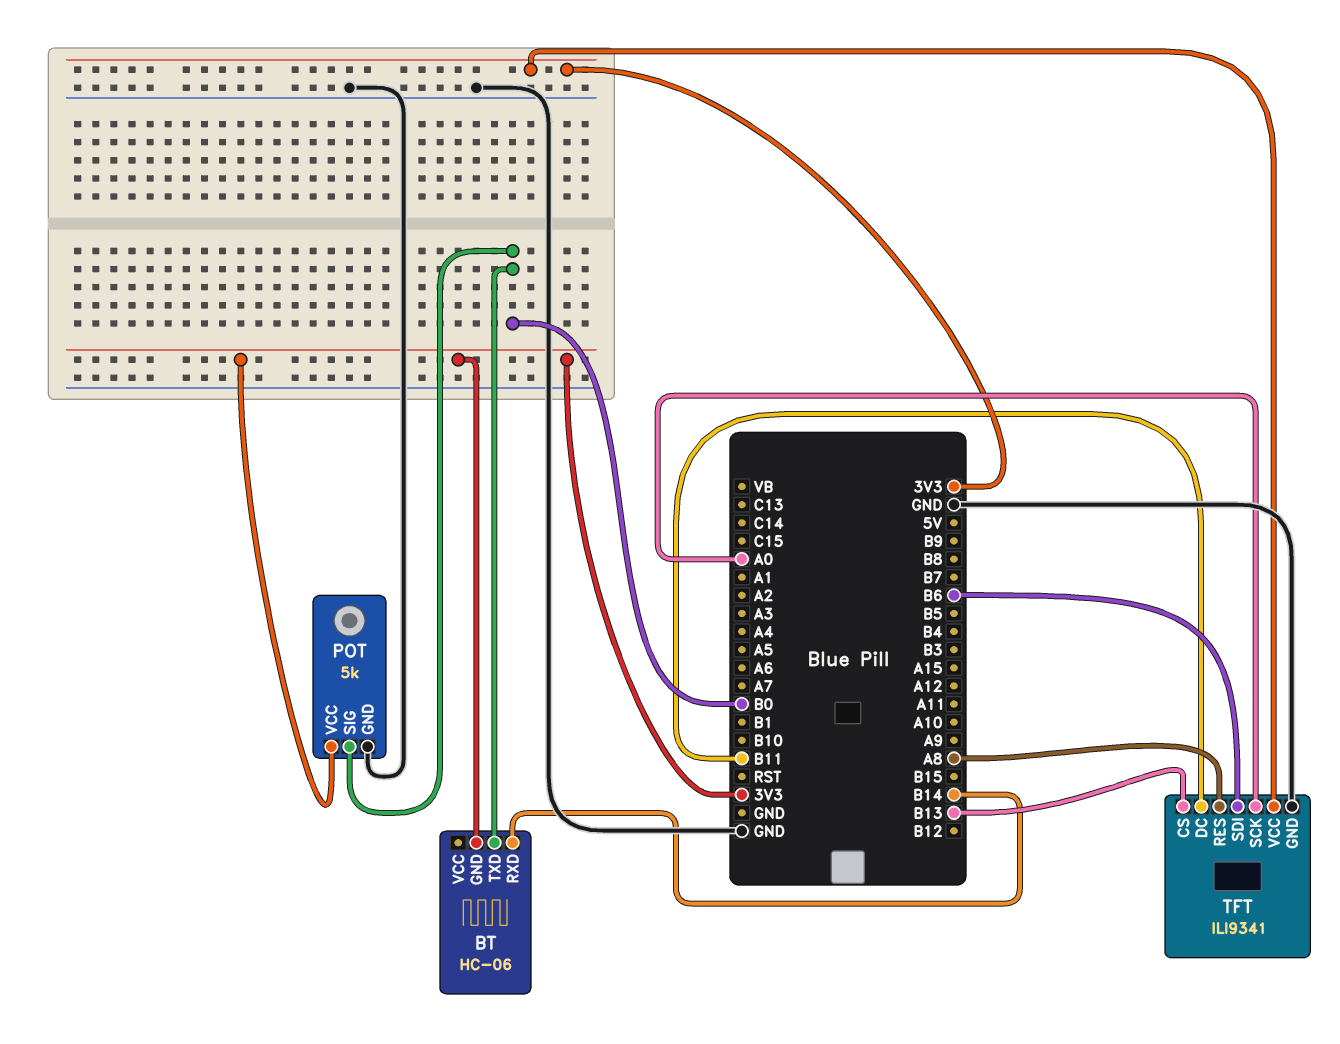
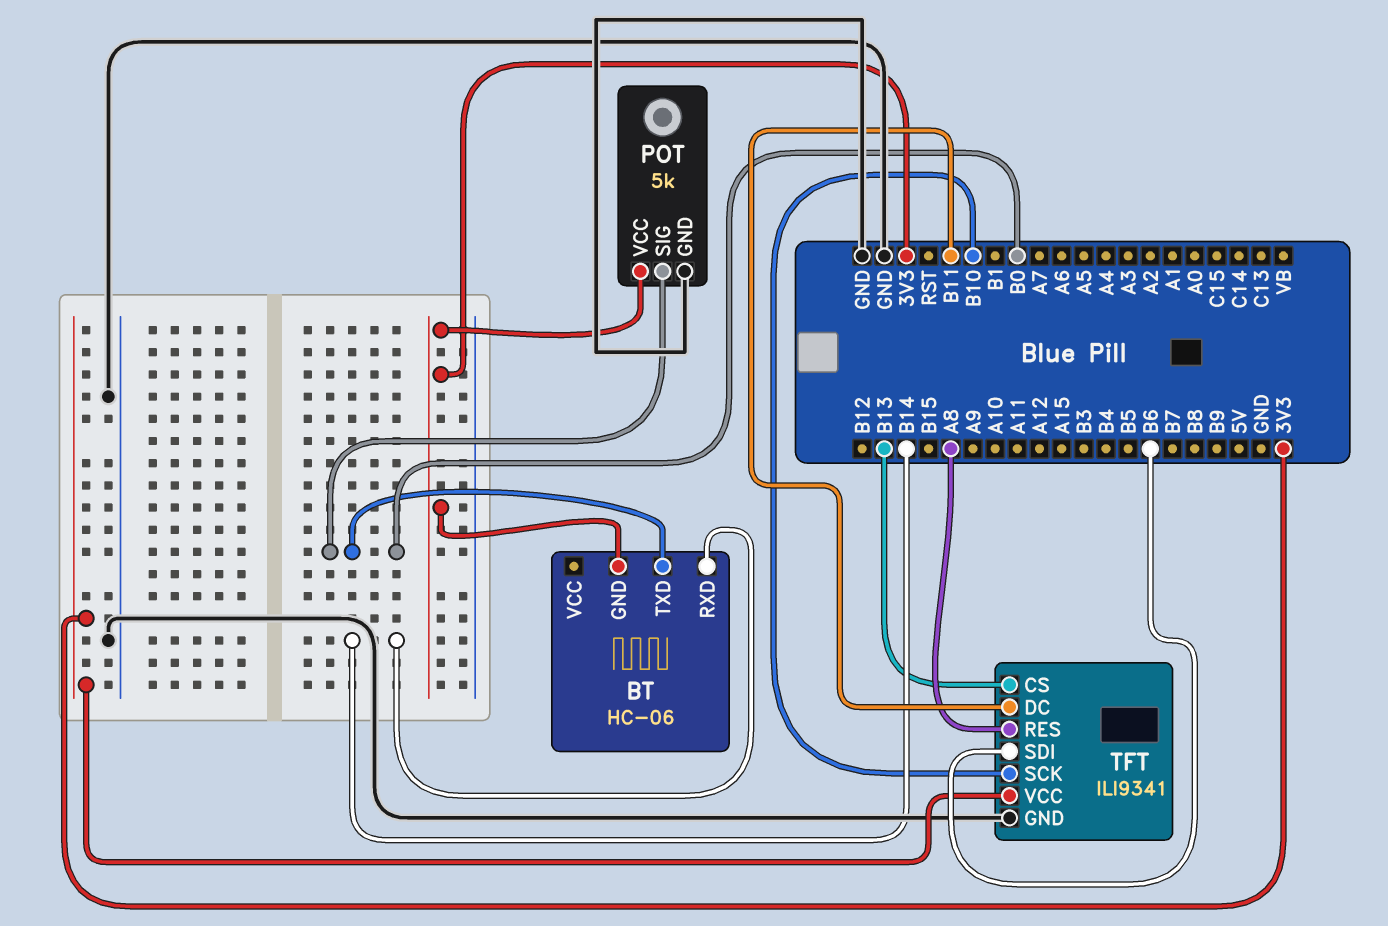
TFT pin SCK: A0 -> B10

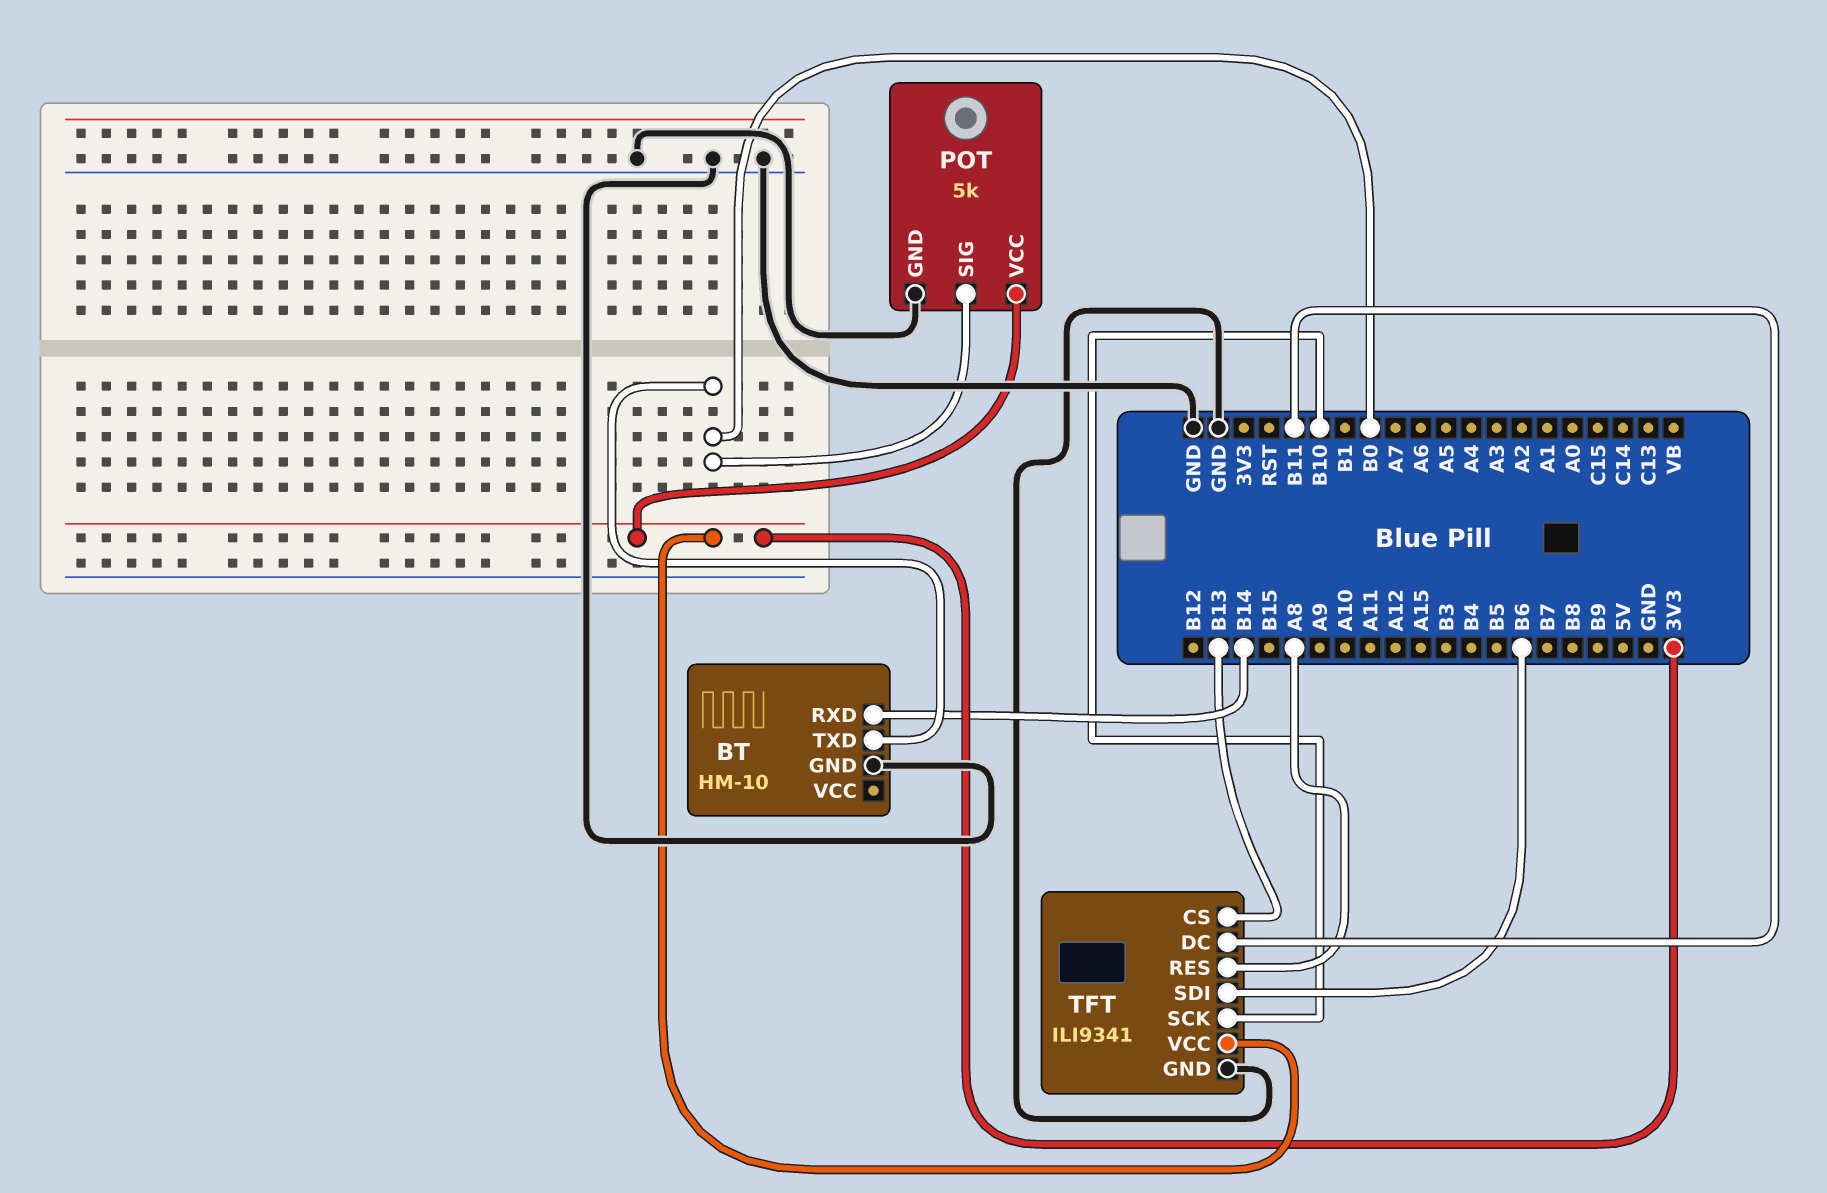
BT: HC-06 -> HM-10
BT pin GND: 3V3 -> GND

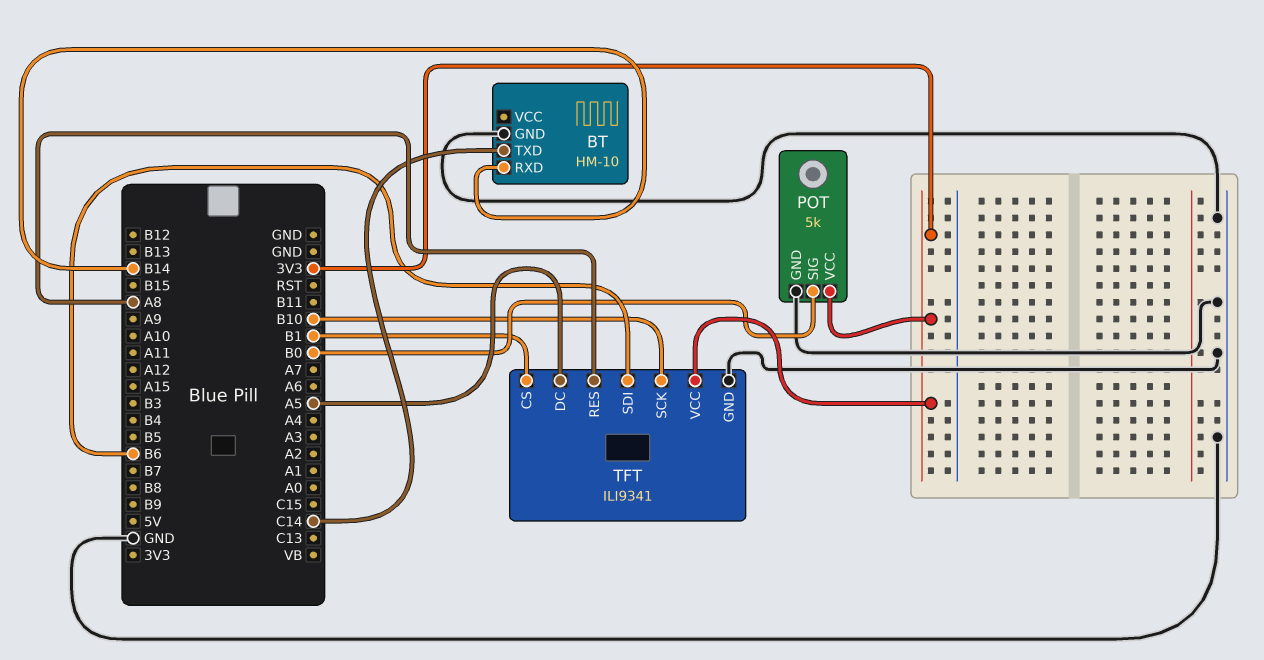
BT pin TXD: B0 -> C14
TFT pin CS: B13 -> B1
TFT pin DC: B11 -> A5

